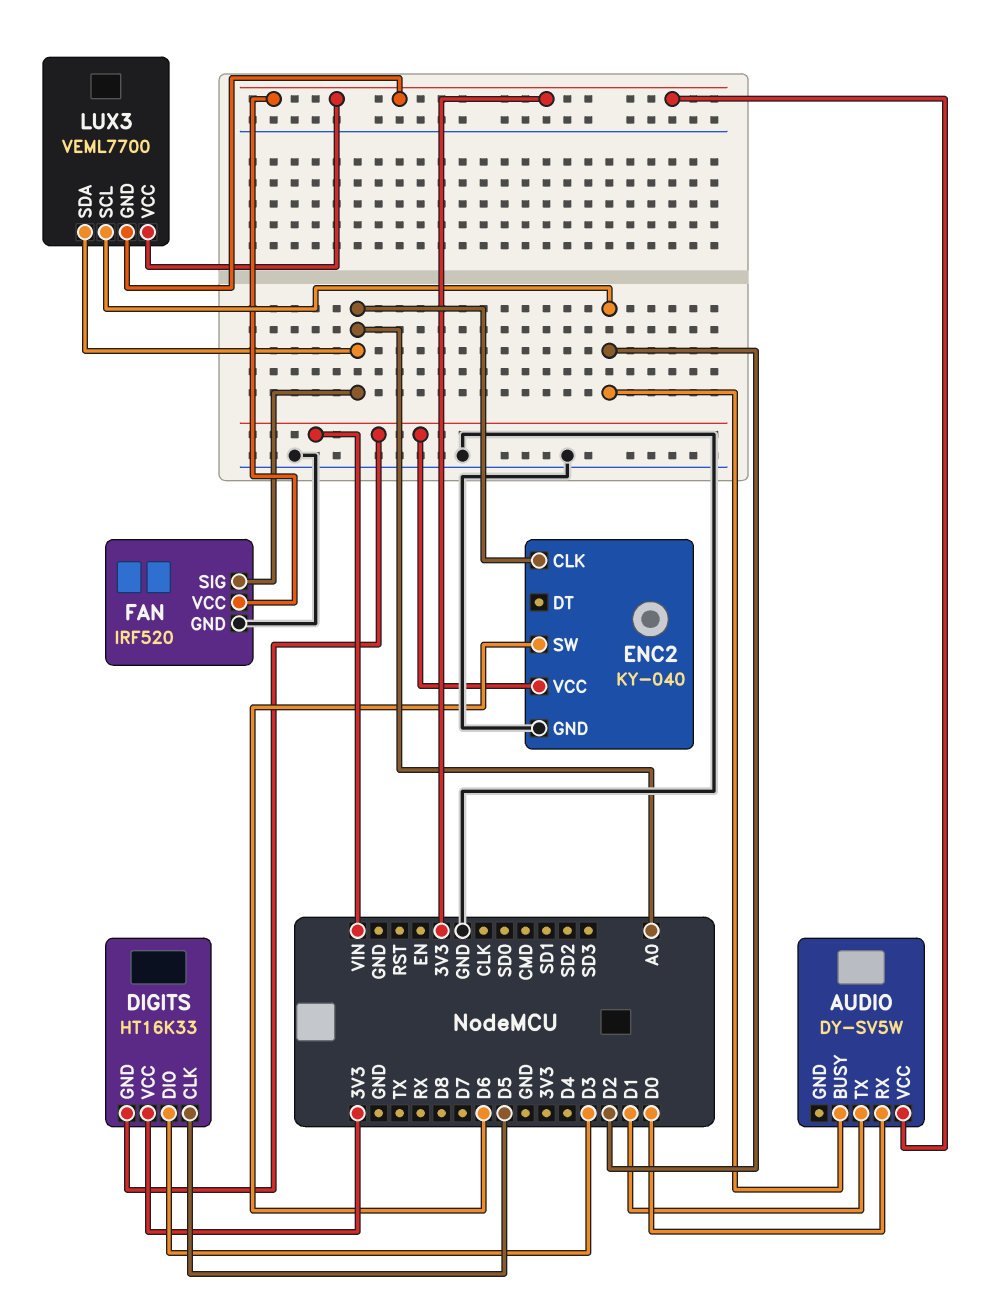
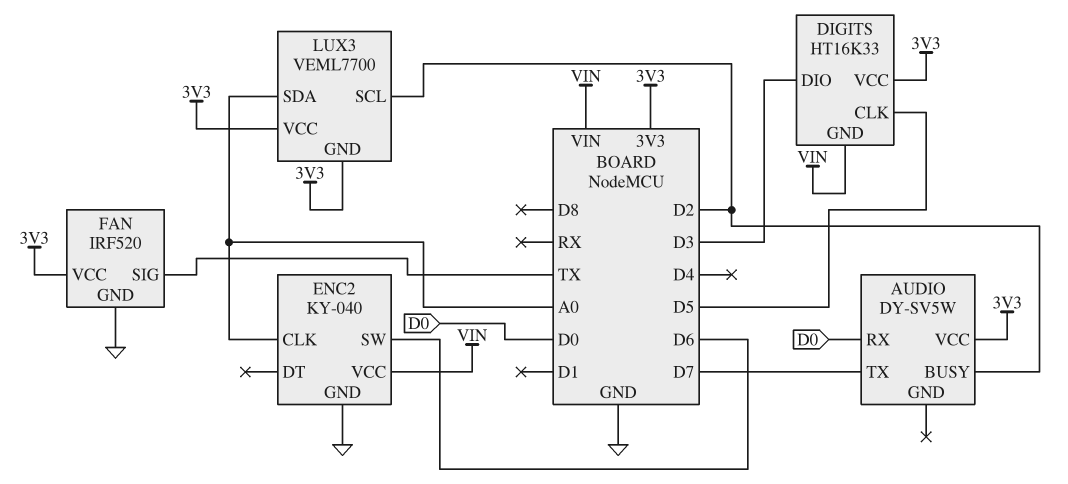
AUDIO pin TX: D1 -> D7
FAN pin SIG: A0 -> TX

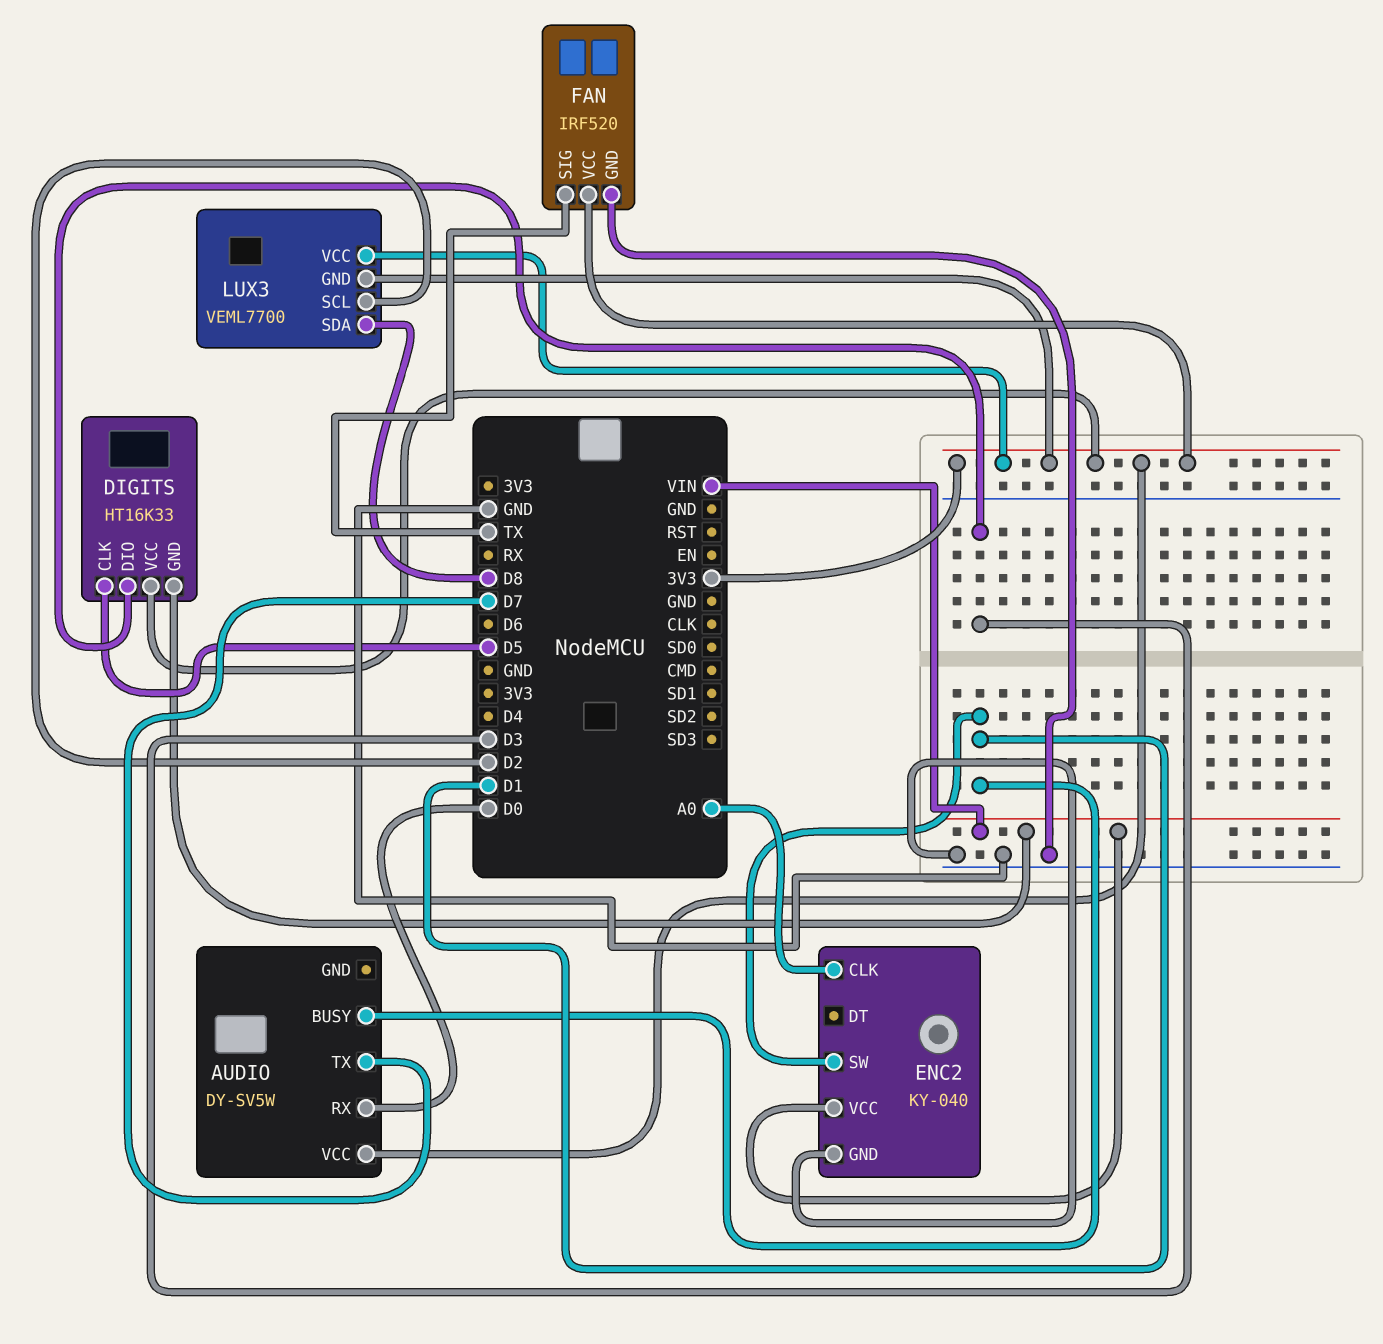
AUDIO pin BUSY: D2 -> D1
ENC2 pin SW: D6 -> D1
LUX3 pin SDA: A0 -> D8

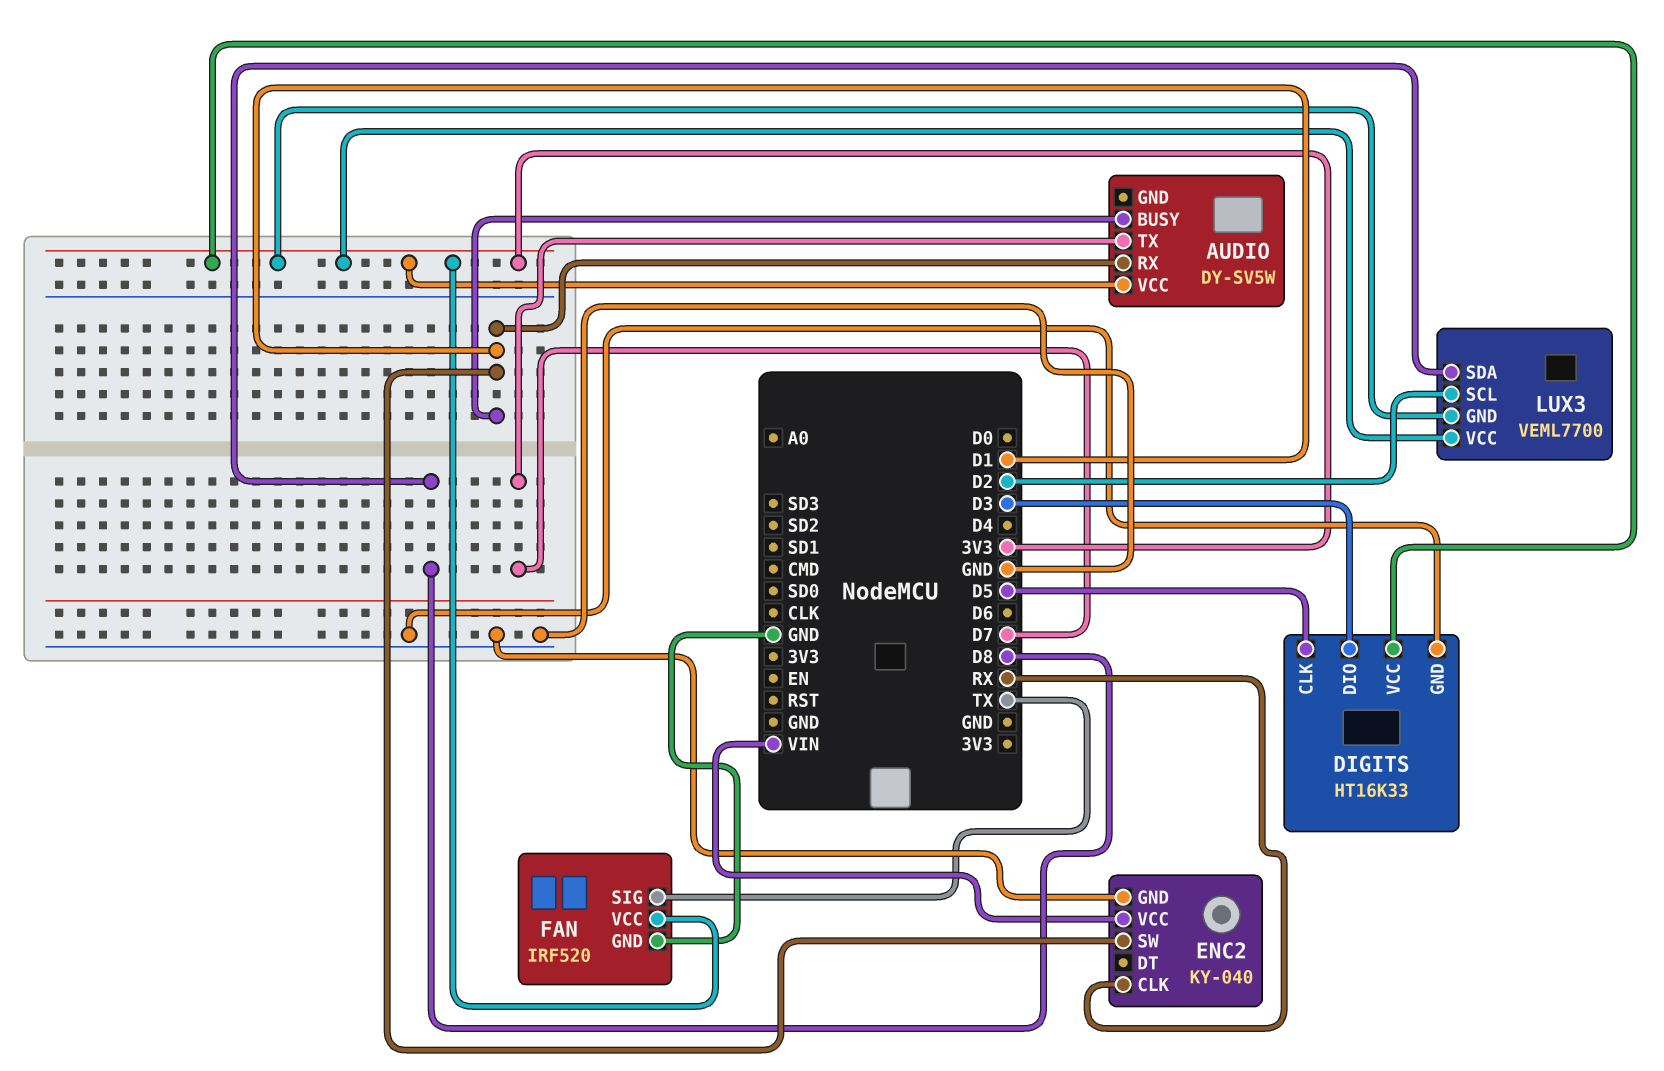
AUDIO pin RX: D0 -> D1
DIGITS pin GND: VIN -> GND
ENC2 pin CLK: A0 -> RX

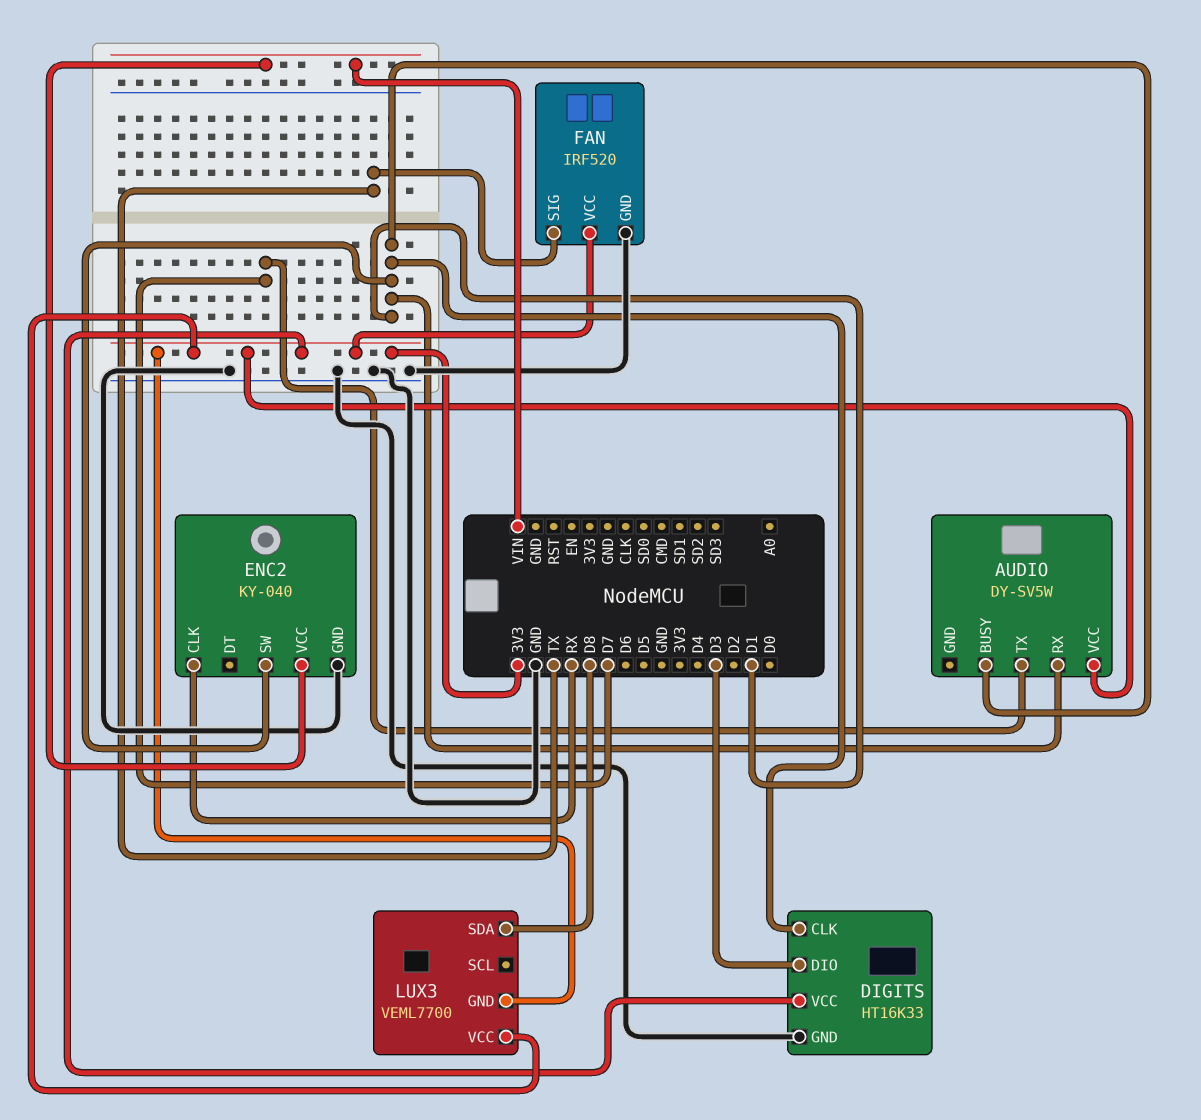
DIGITS pin CLK: D5 -> D1
LUX3 pin SCL: D2 -> none

